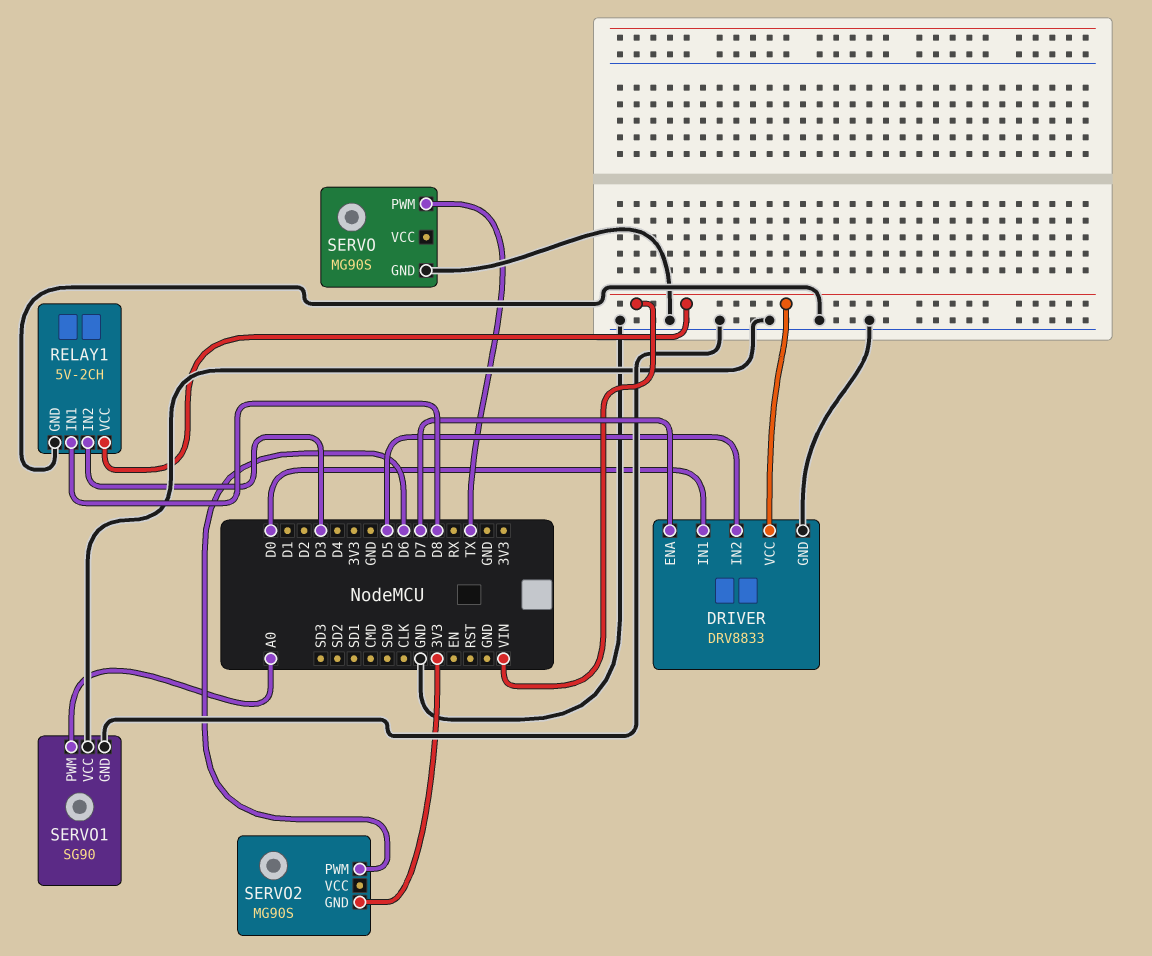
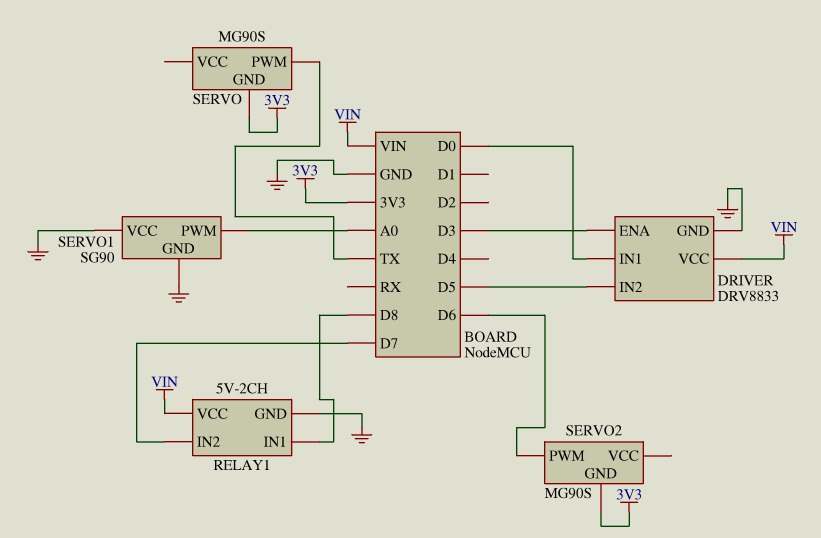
DRIVER pin ENA: D7 -> D3
RELAY1 pin IN2: D3 -> D7
SERVO pin GND: GND -> 3V3

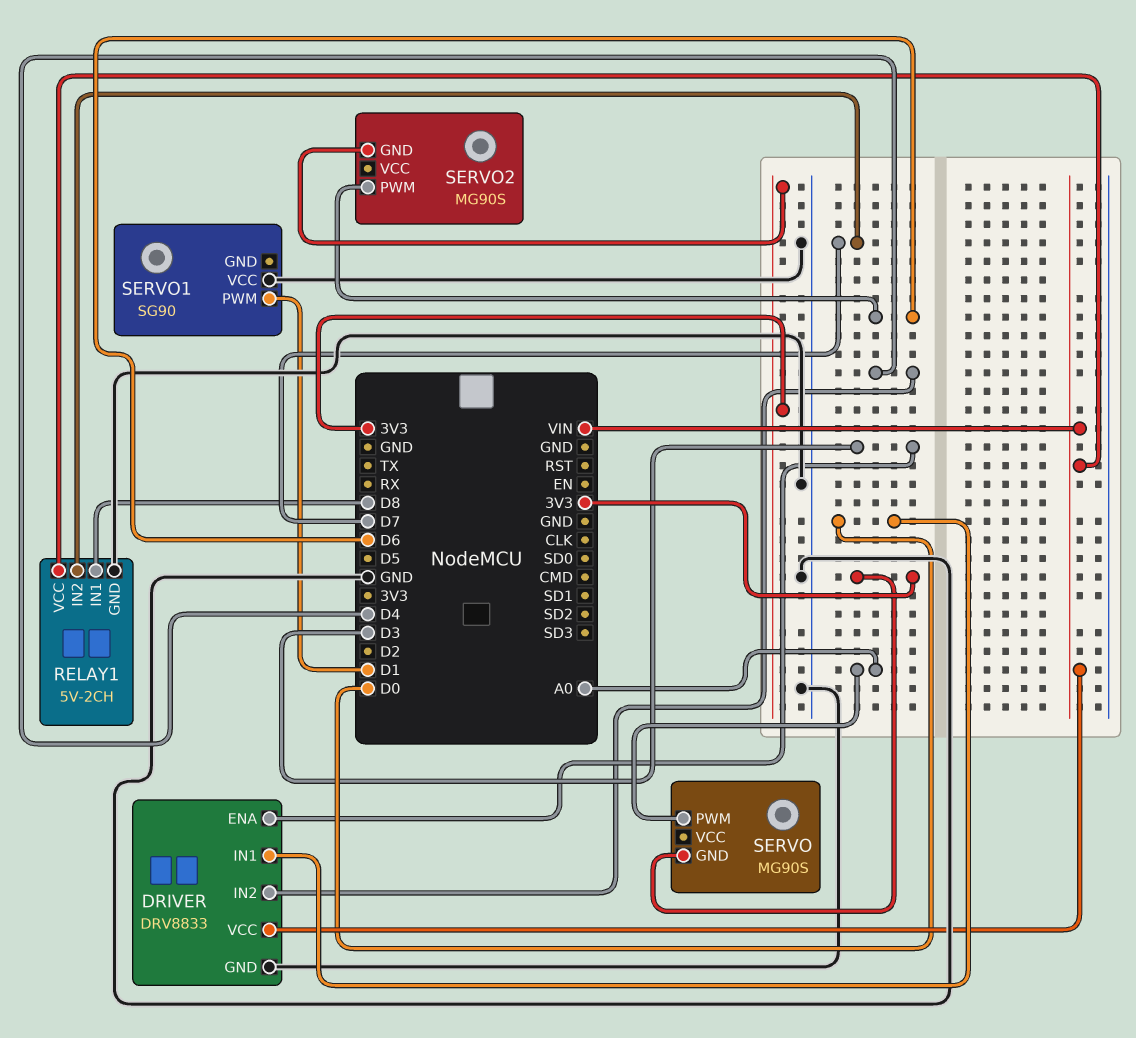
DRIVER pin IN2: D5 -> D4
SERVO pin PWM: TX -> A0
SERVO1 pin GND: GND -> none
SERVO1 pin PWM: A0 -> D1

